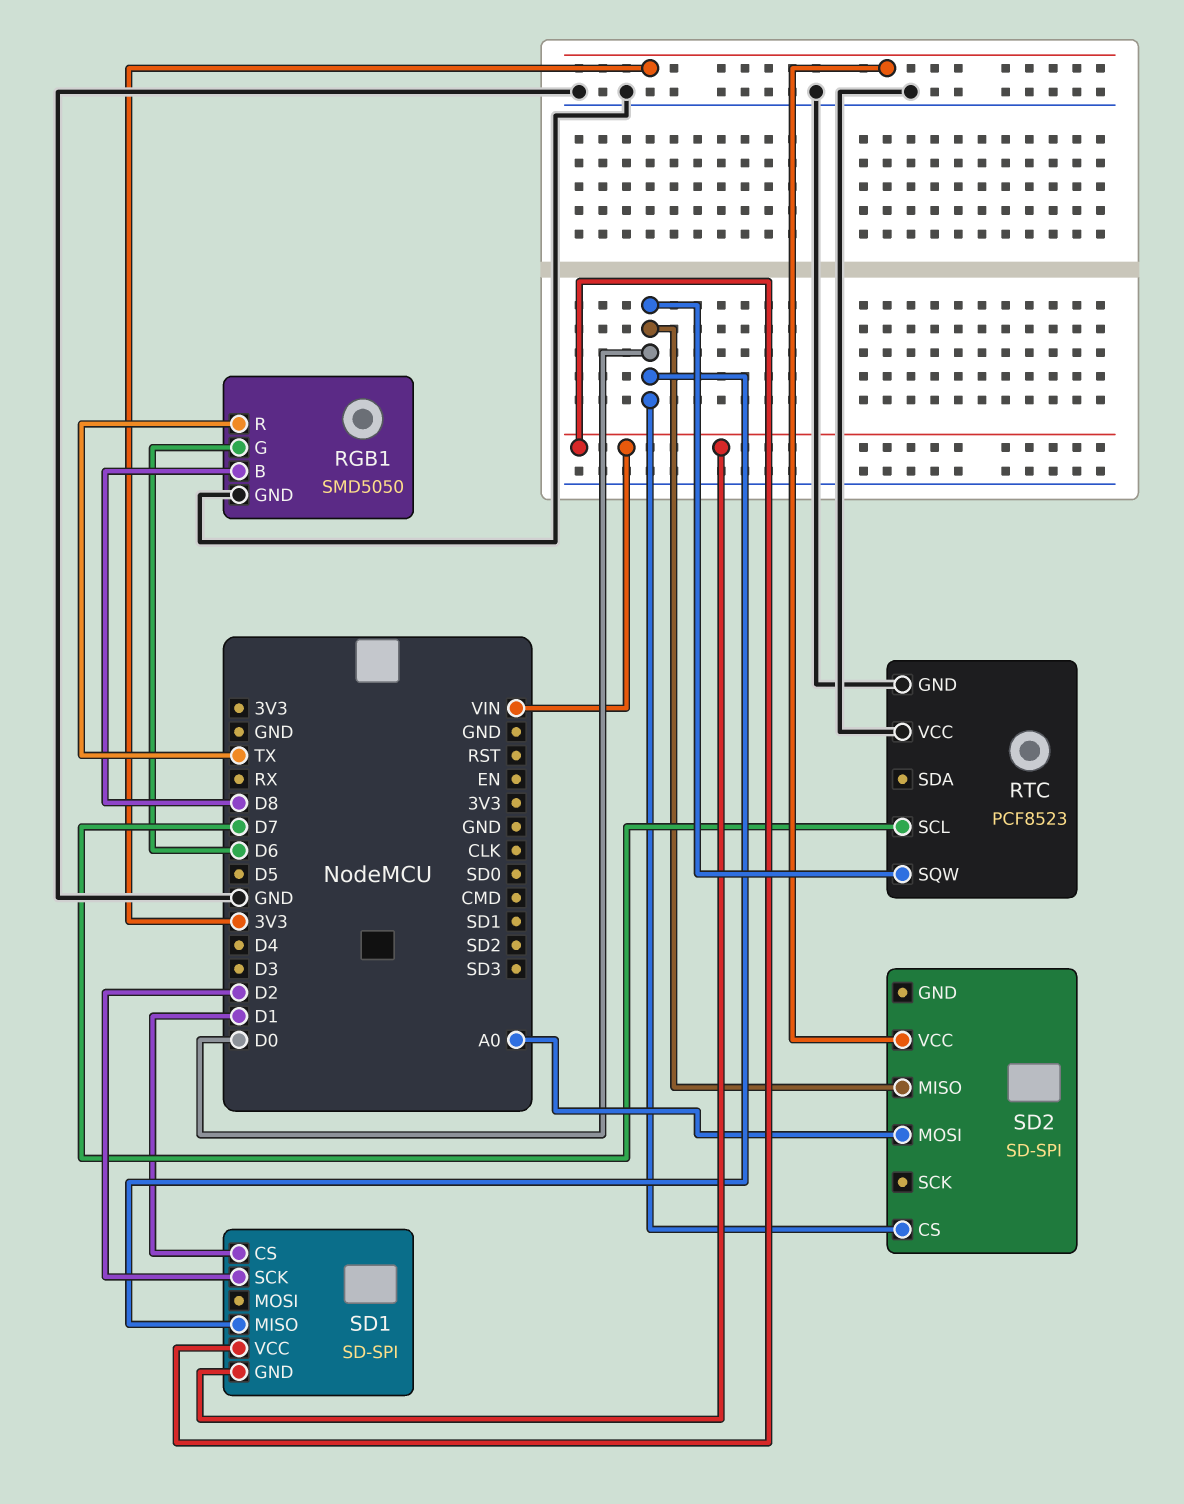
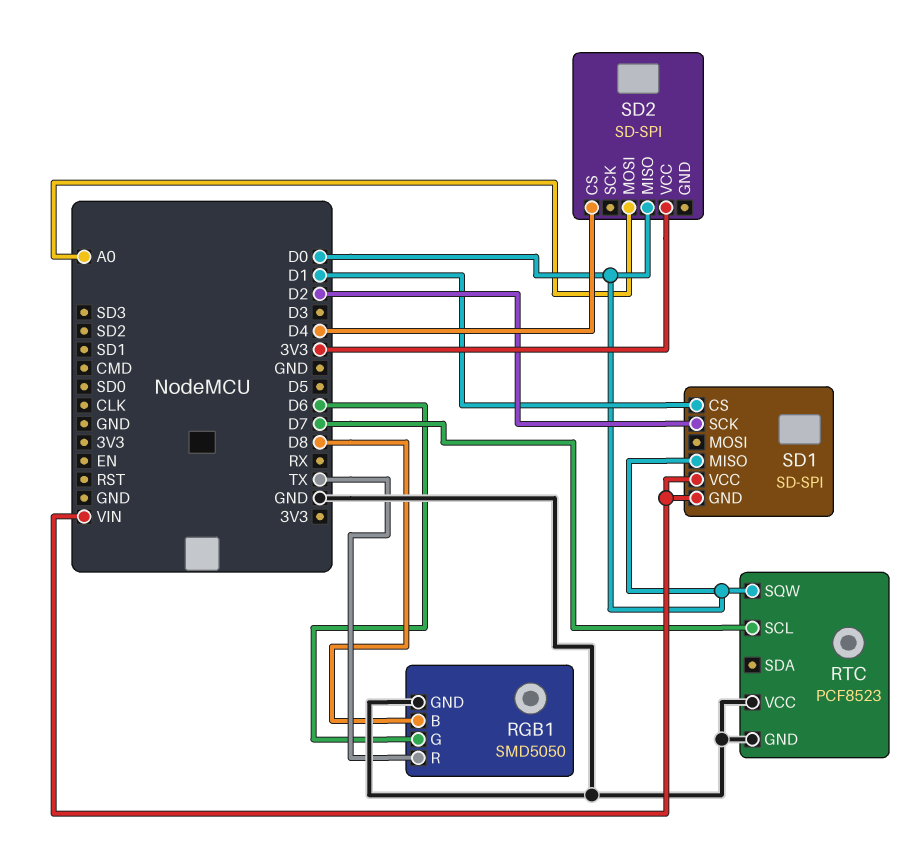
SD2 pin CS: D0 -> D4

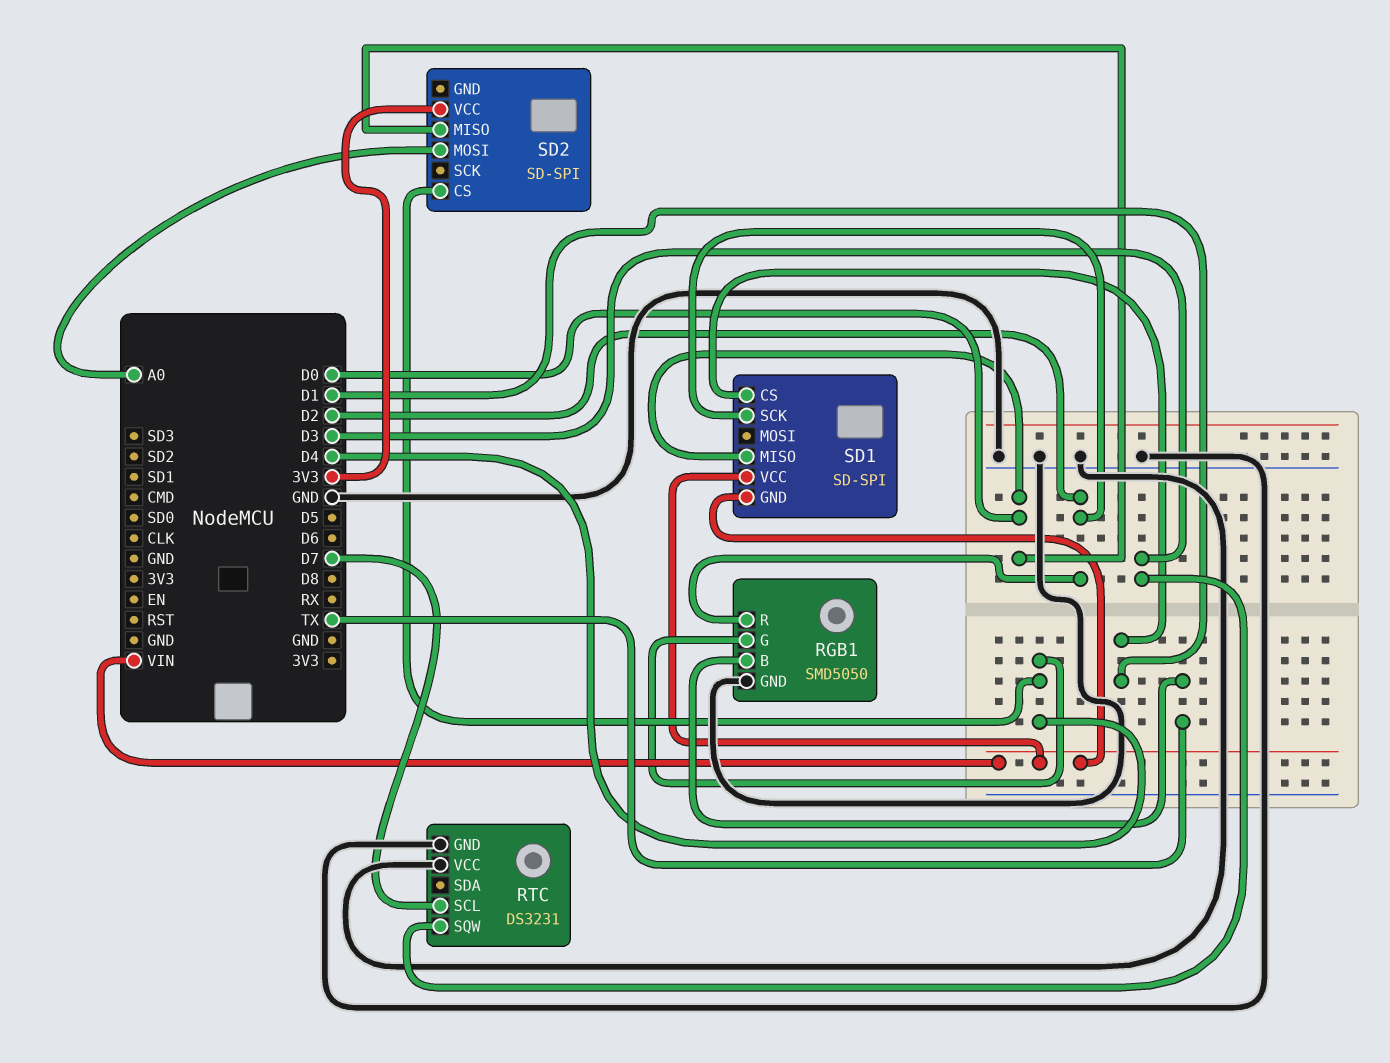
RGB1 pin B: D8 -> TX
RGB1 pin G: D6 -> D4
RGB1 pin R: TX -> D2
RTC: PCF8523 -> DS3231
RTC pin SQW: D0 -> D3

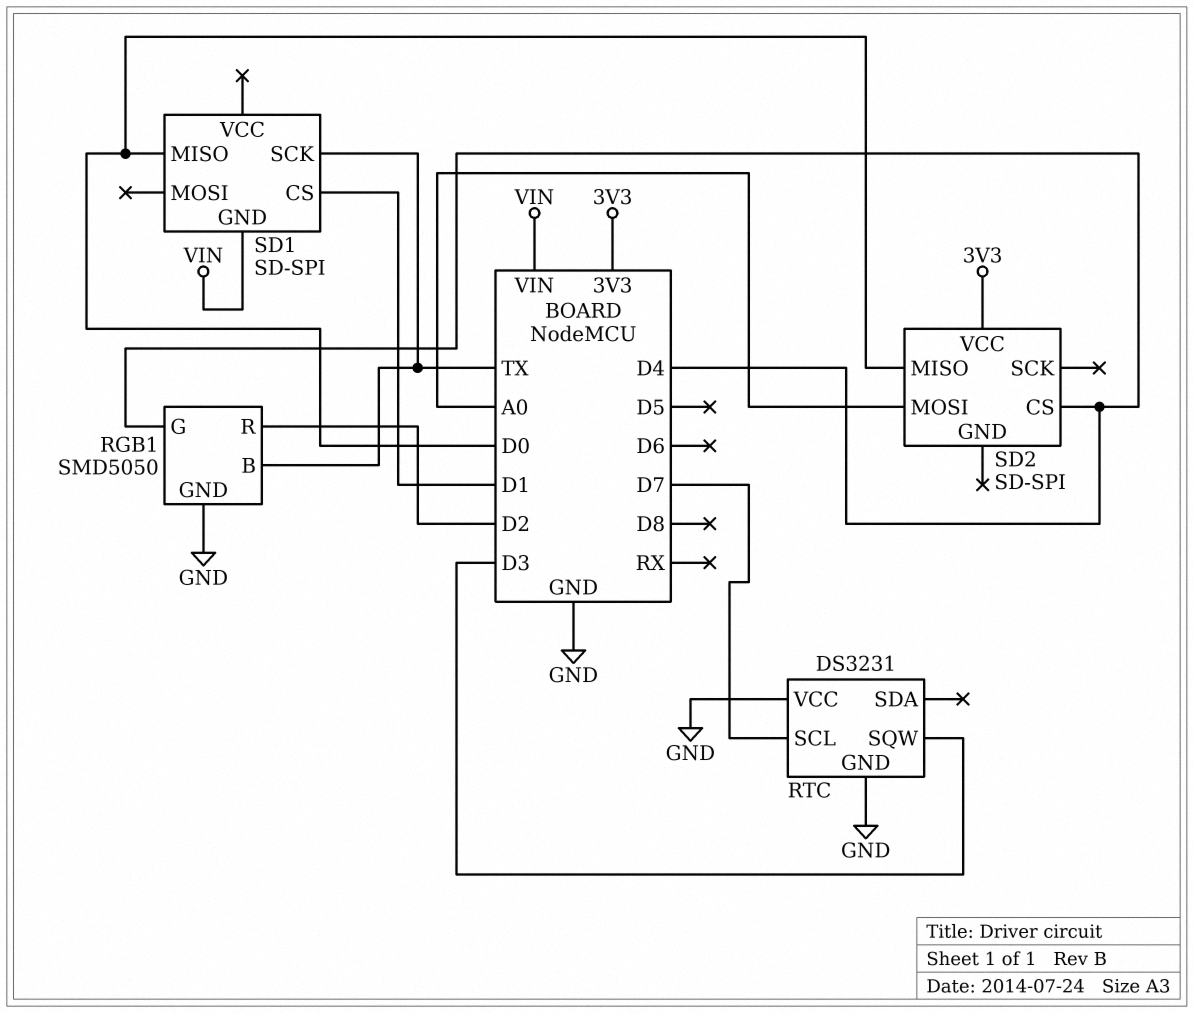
SD1 pin SCK: D2 -> TX
SD1 pin VCC: VIN -> none

